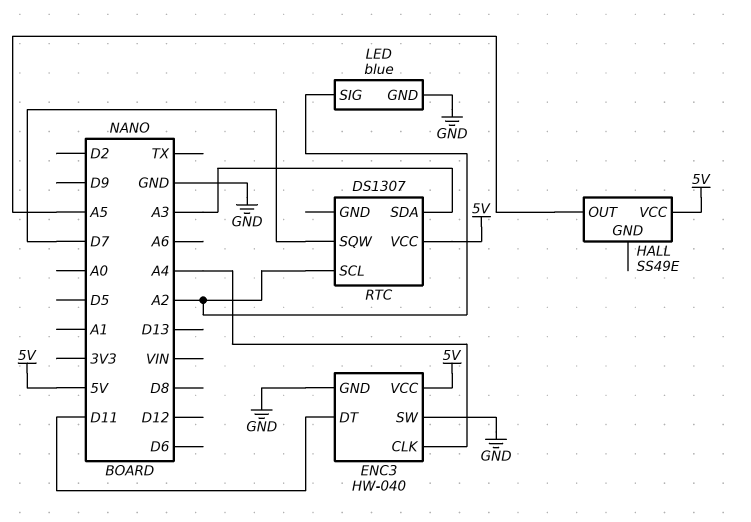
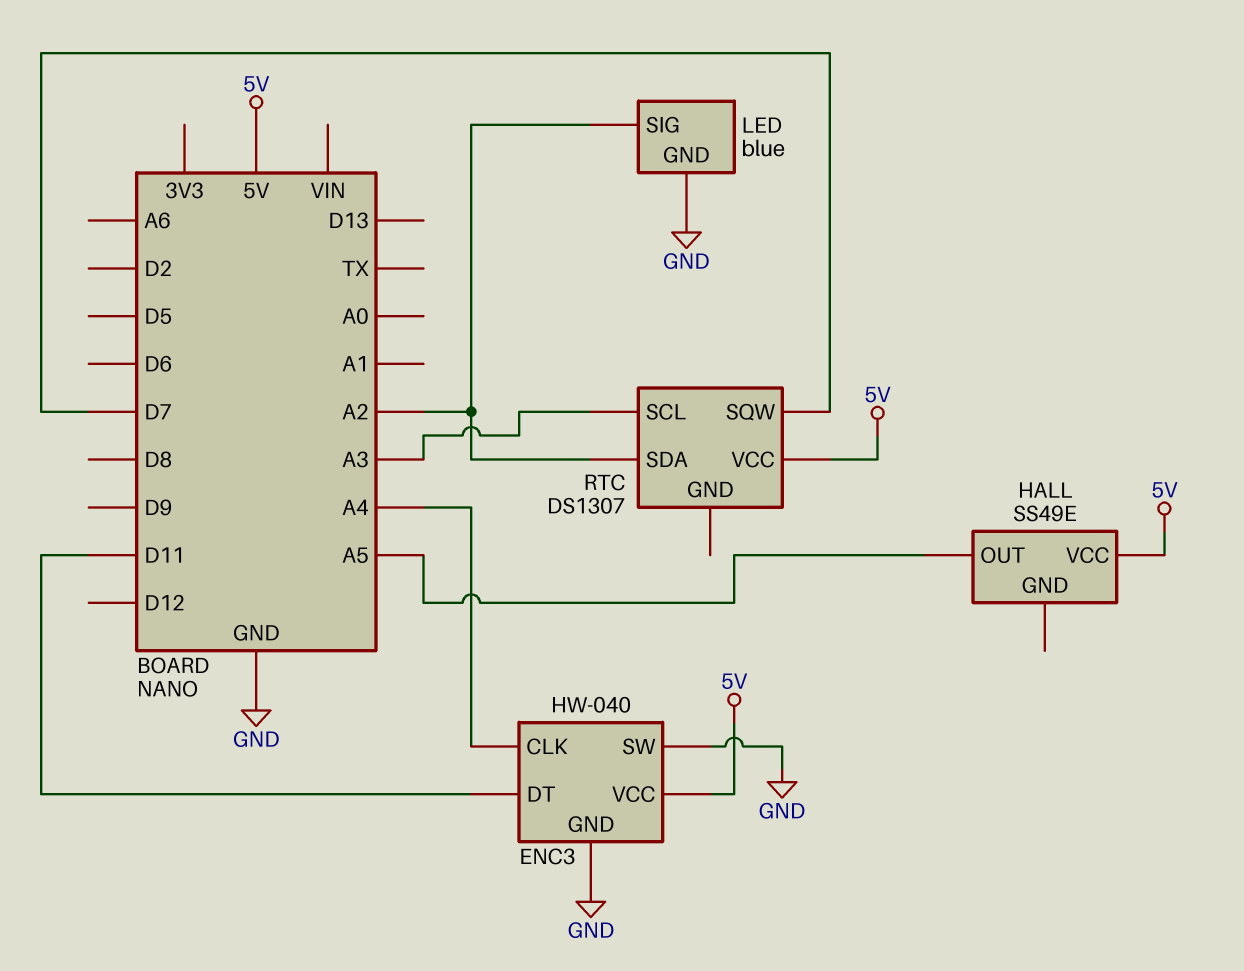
RTC pin SCL: A2 -> A3
RTC pin SDA: A3 -> A2

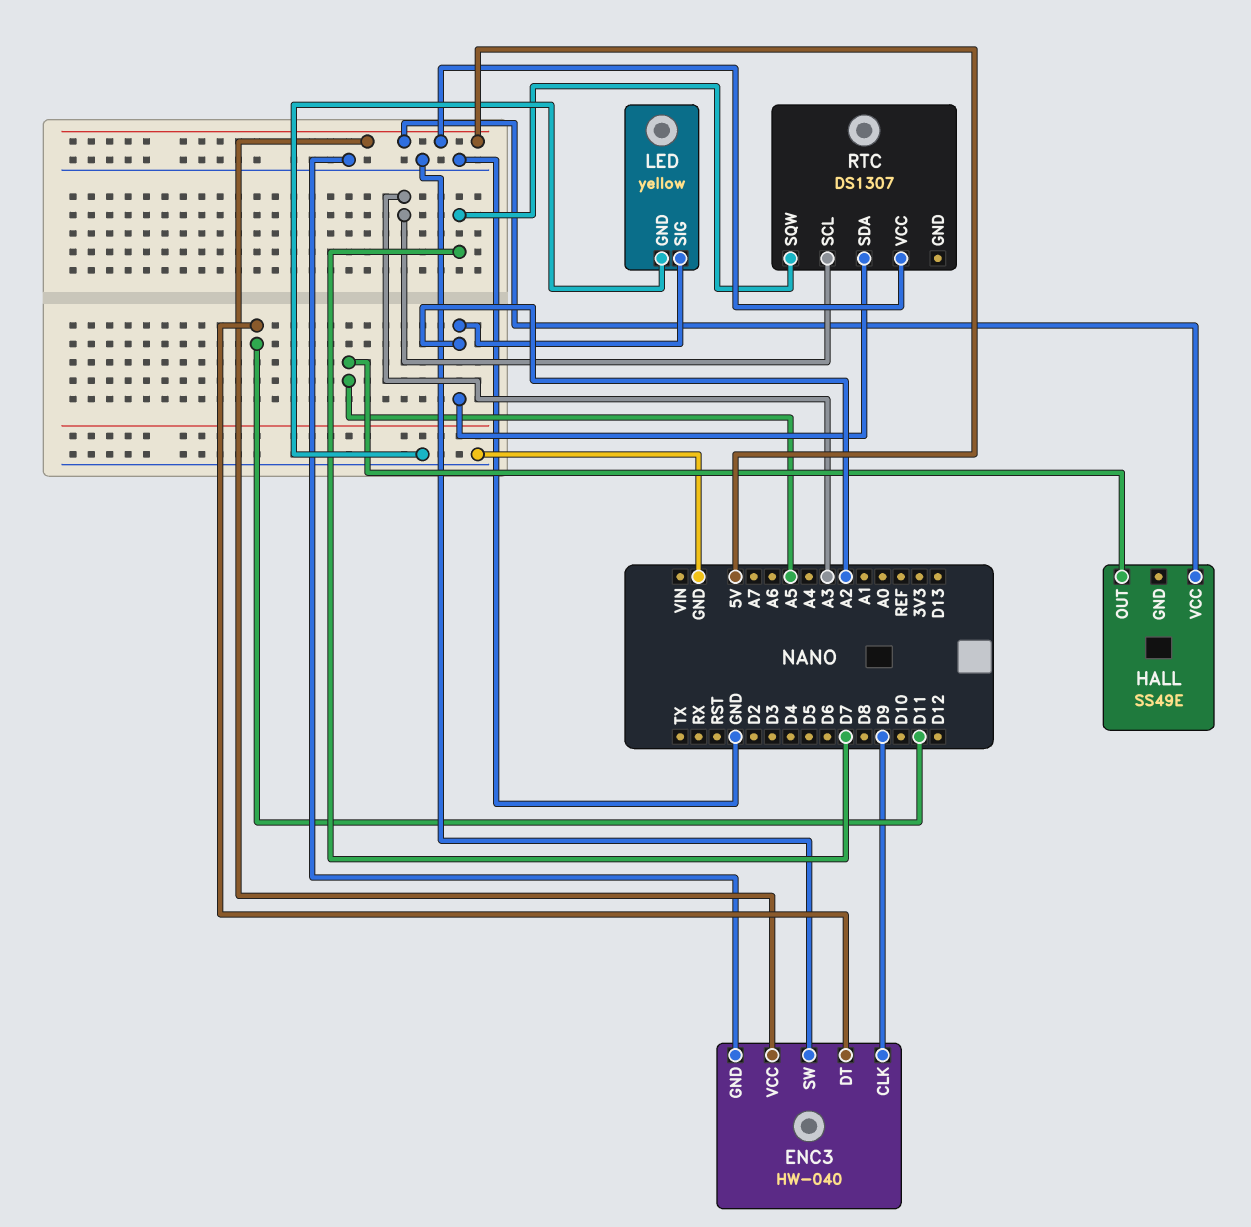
ENC3 pin CLK: A4 -> D9
LED: blue -> yellow

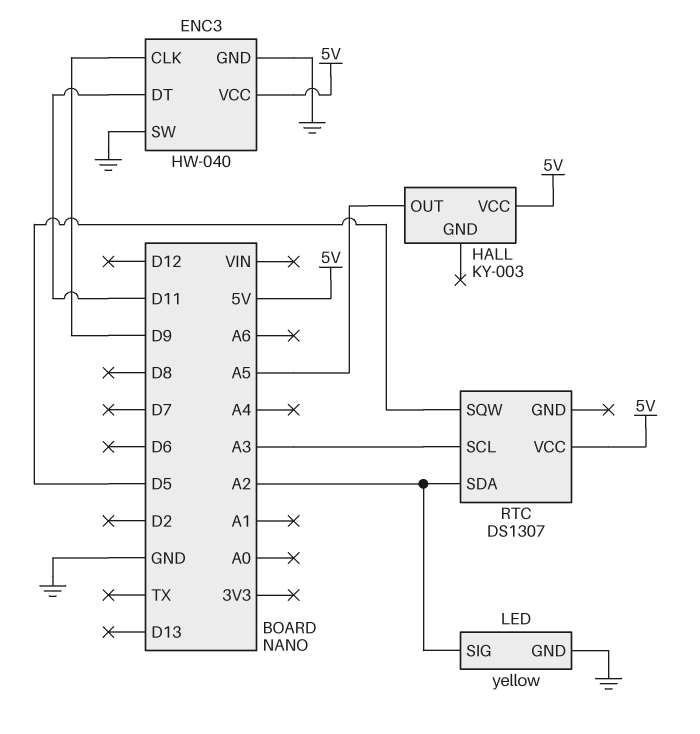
HALL: SS49E -> KY-003
RTC pin SQW: D7 -> D5

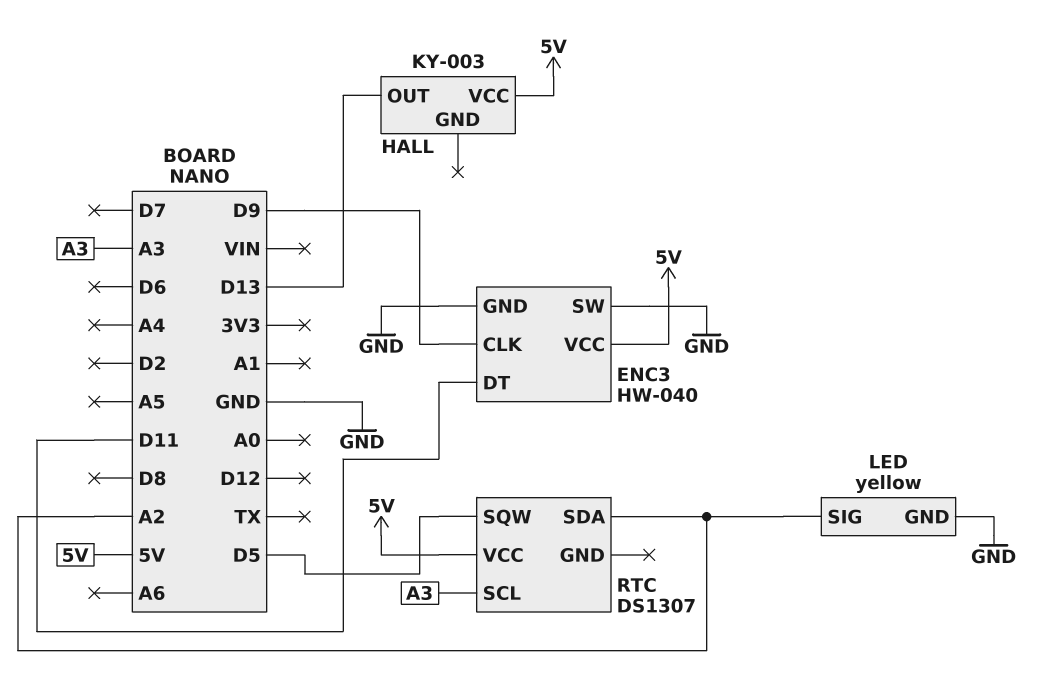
HALL pin OUT: A5 -> D13

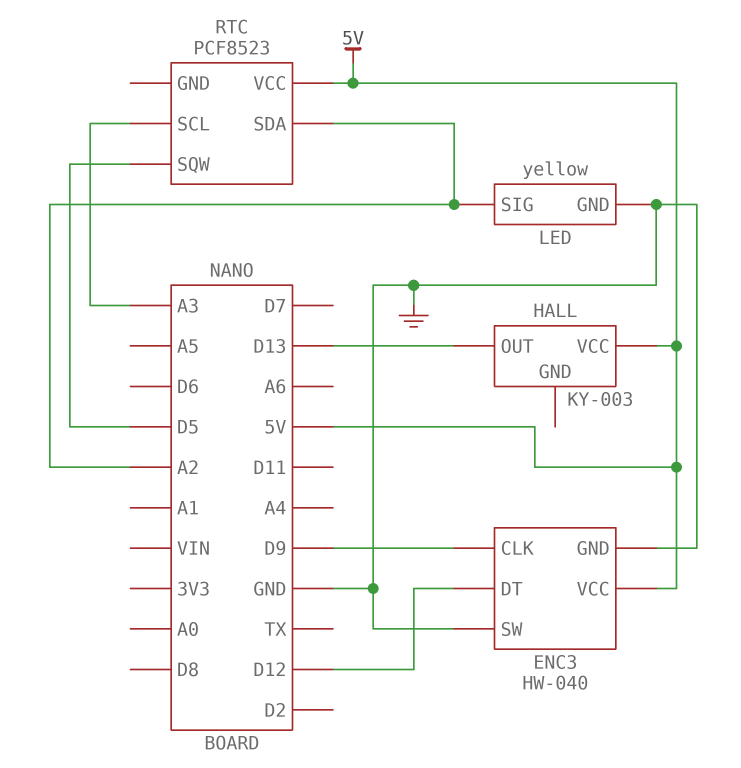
ENC3 pin DT: D11 -> D12
RTC: DS1307 -> PCF8523

